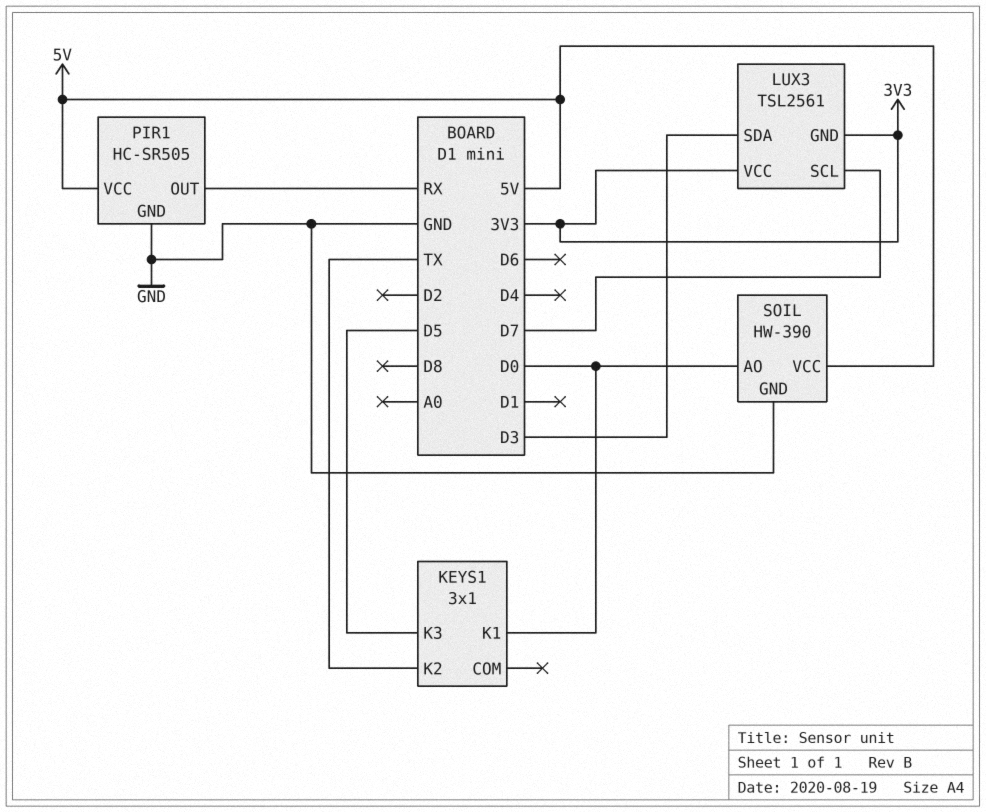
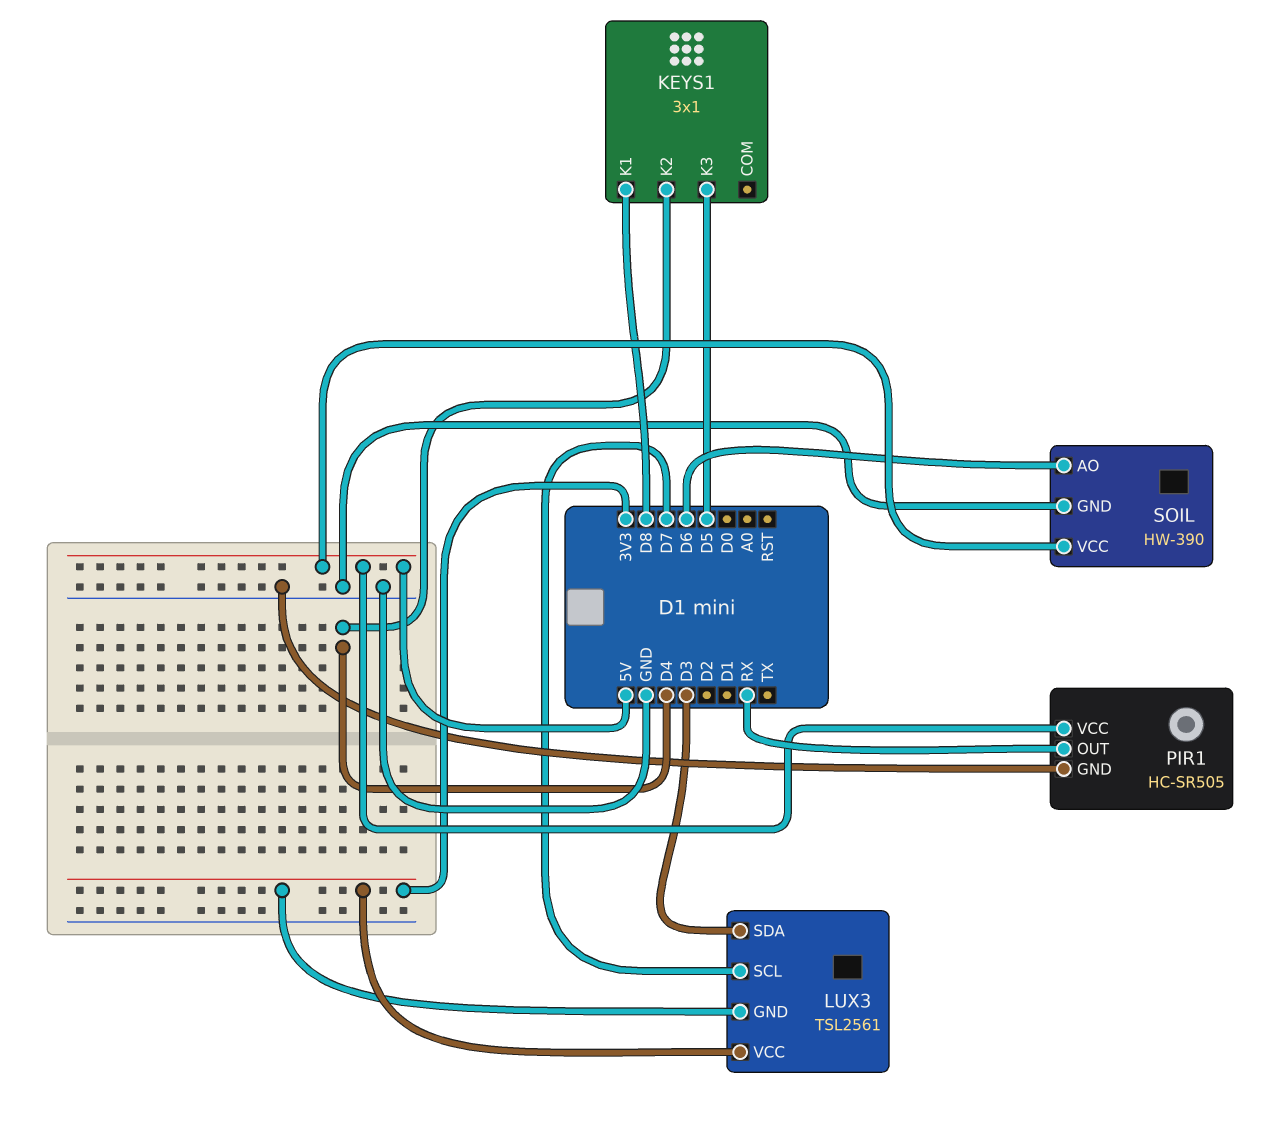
KEYS1 pin K1: D0 -> D8
KEYS1 pin K2: TX -> D4
SOIL pin AO: D0 -> D6

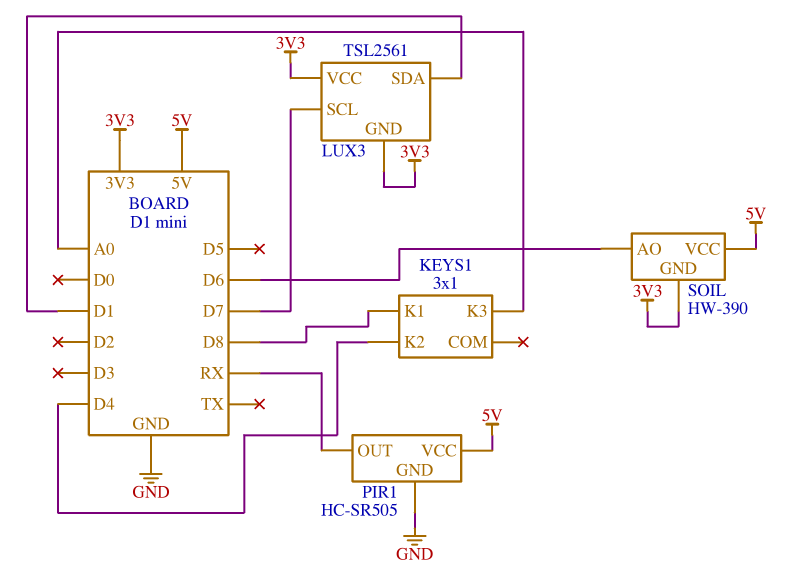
KEYS1 pin K3: D5 -> A0
LUX3 pin SDA: D3 -> D1
SOIL pin GND: GND -> 3V3

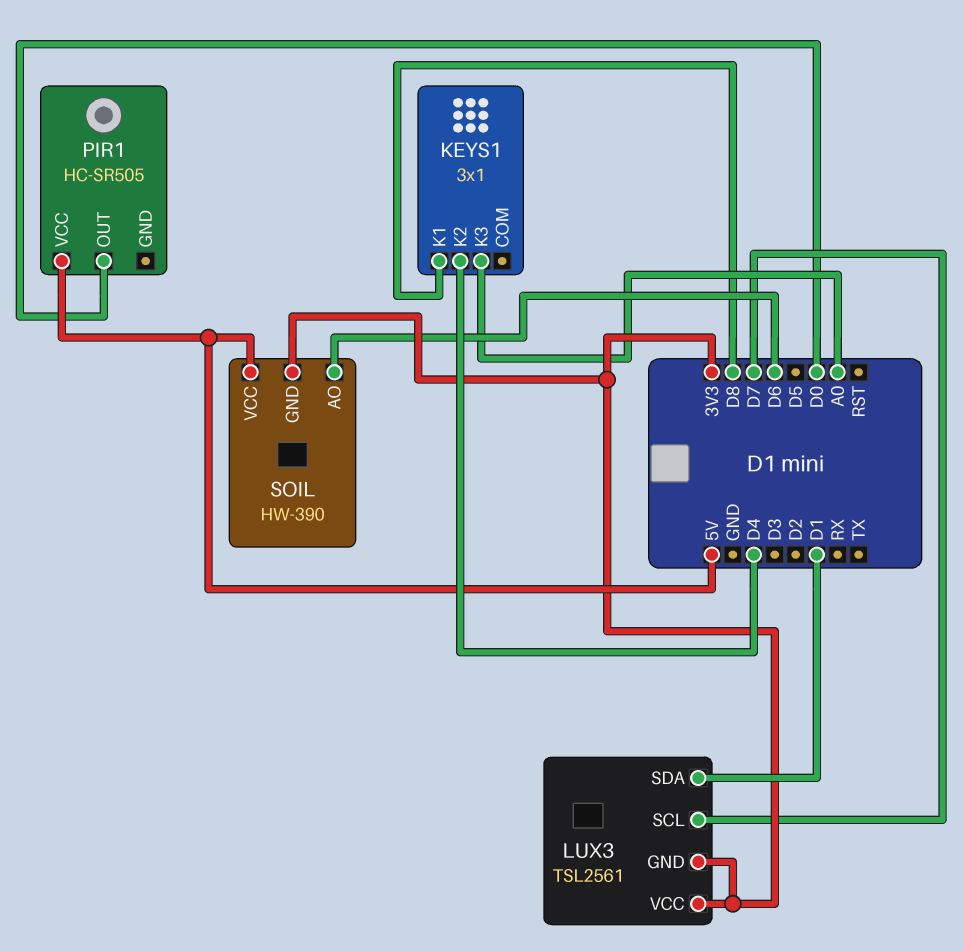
PIR1 pin GND: GND -> none
PIR1 pin OUT: RX -> D0

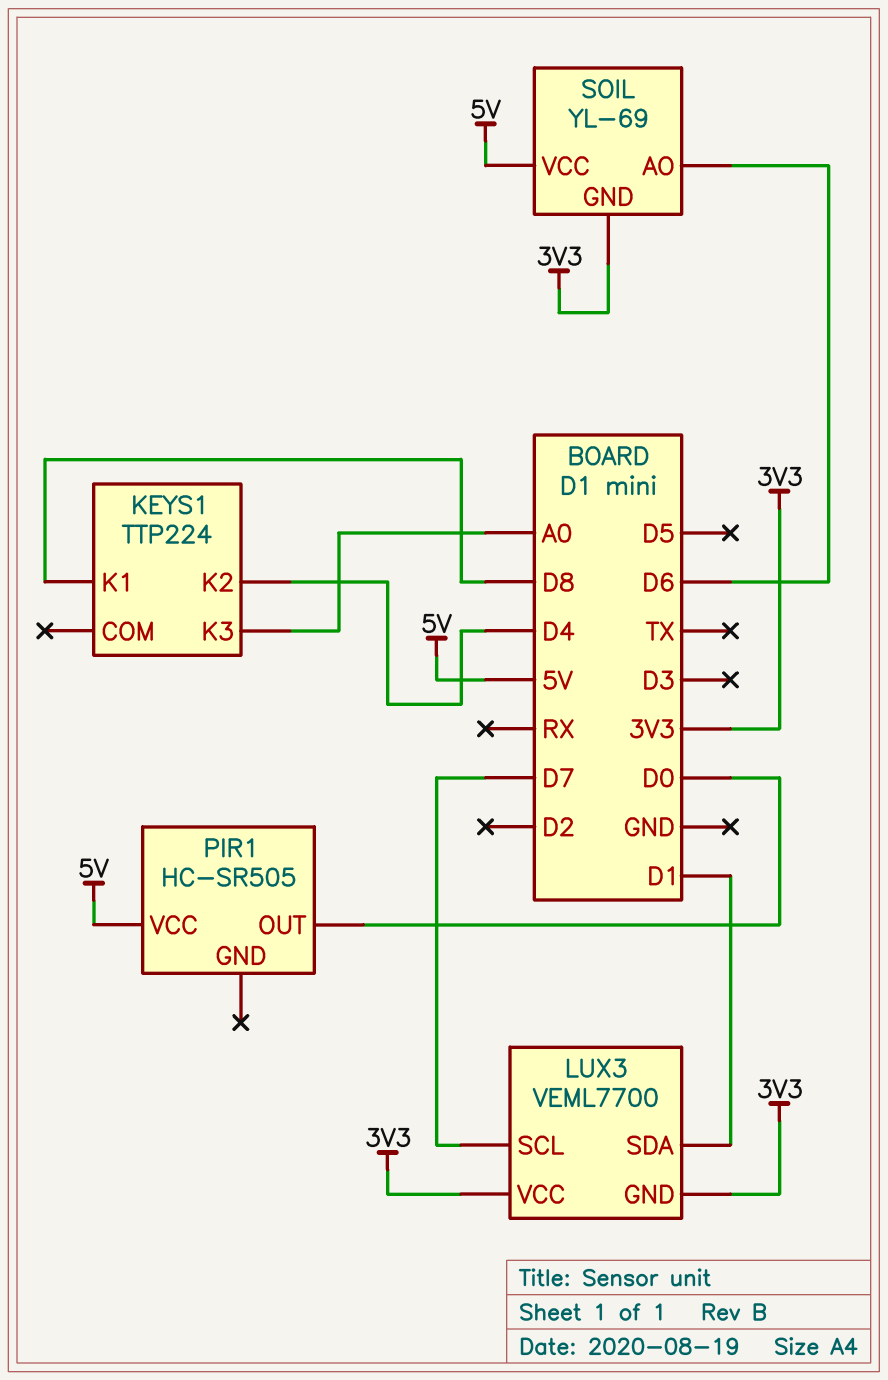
KEYS1: 3x1 -> TTP224
LUX3: TSL2561 -> VEML7700
SOIL: HW-390 -> YL-69

